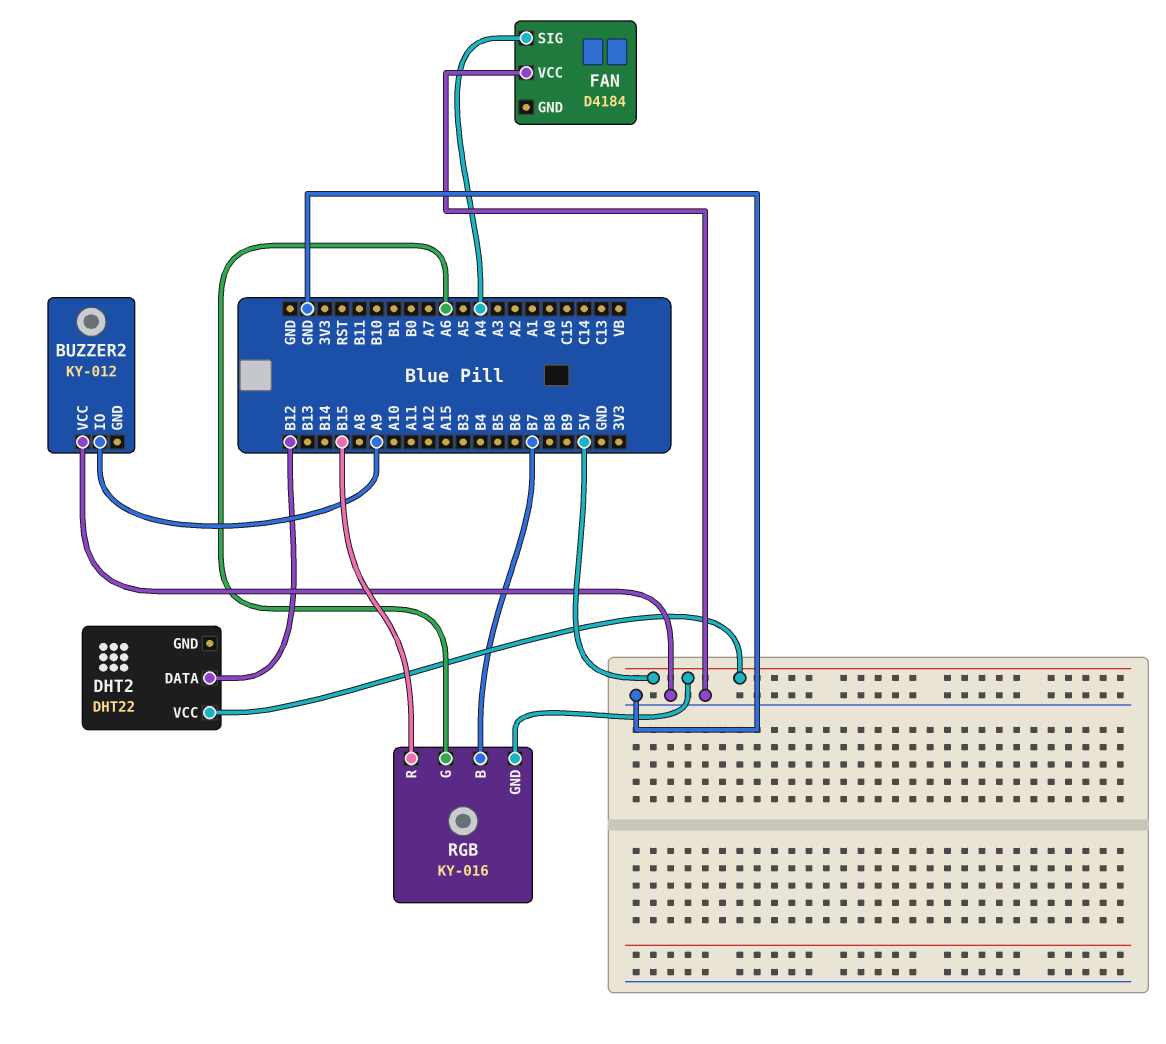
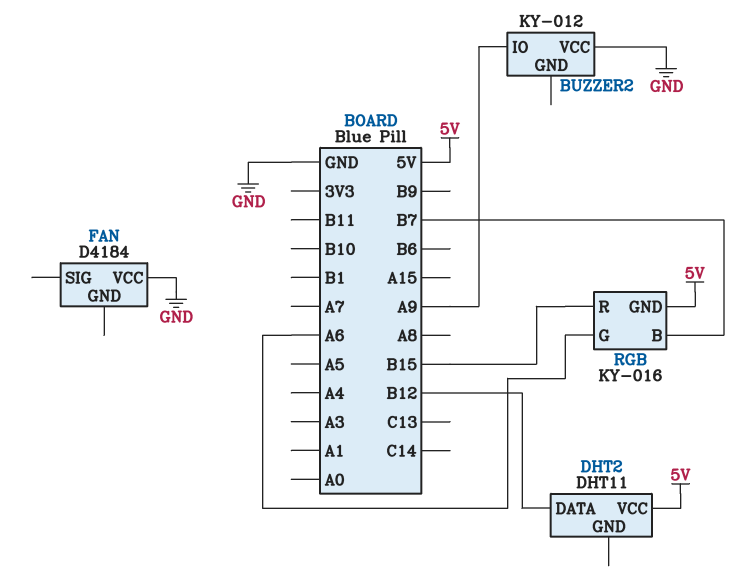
DHT2: DHT22 -> DHT11
FAN pin SIG: A4 -> none

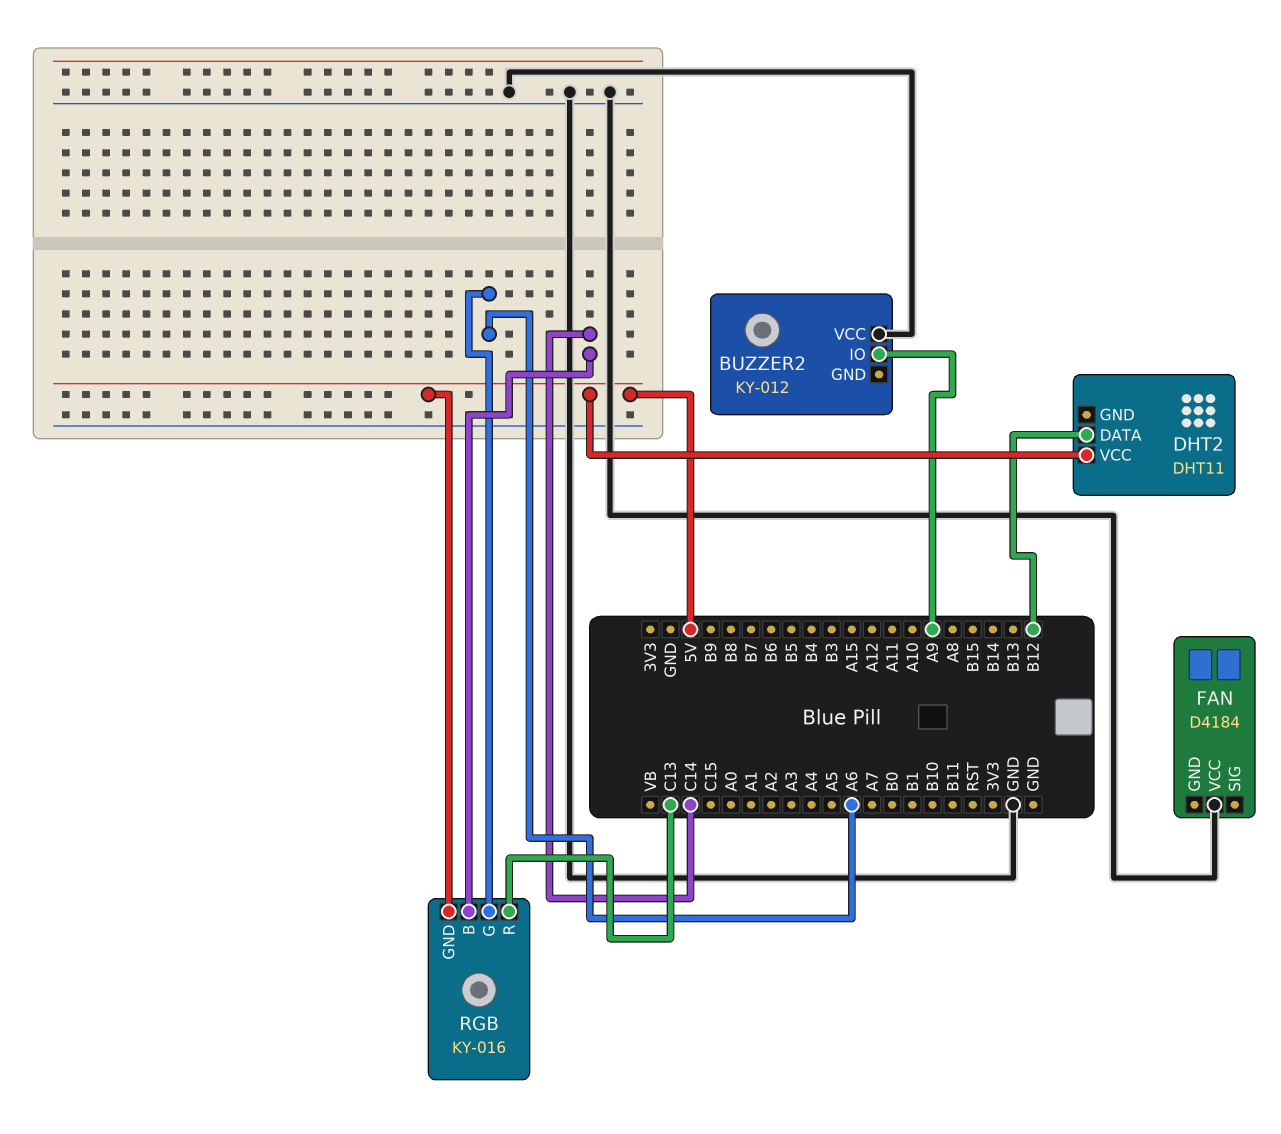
RGB pin B: B7 -> C14
RGB pin R: B15 -> C13

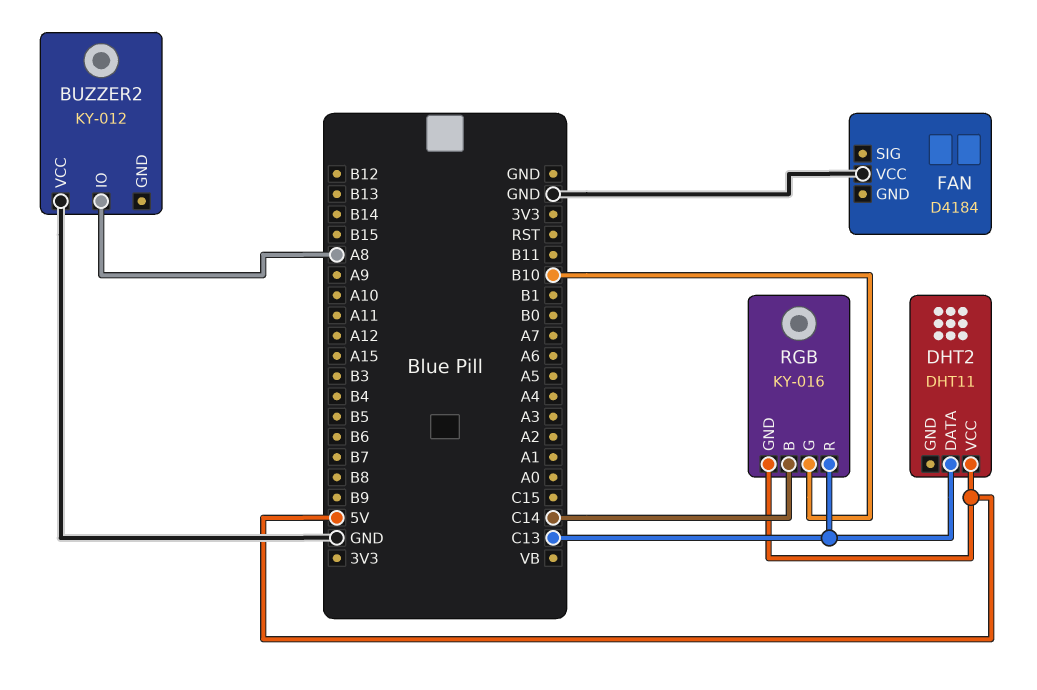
BUZZER2 pin IO: A9 -> A8
DHT2 pin DATA: B12 -> C13
RGB pin G: A6 -> B10

